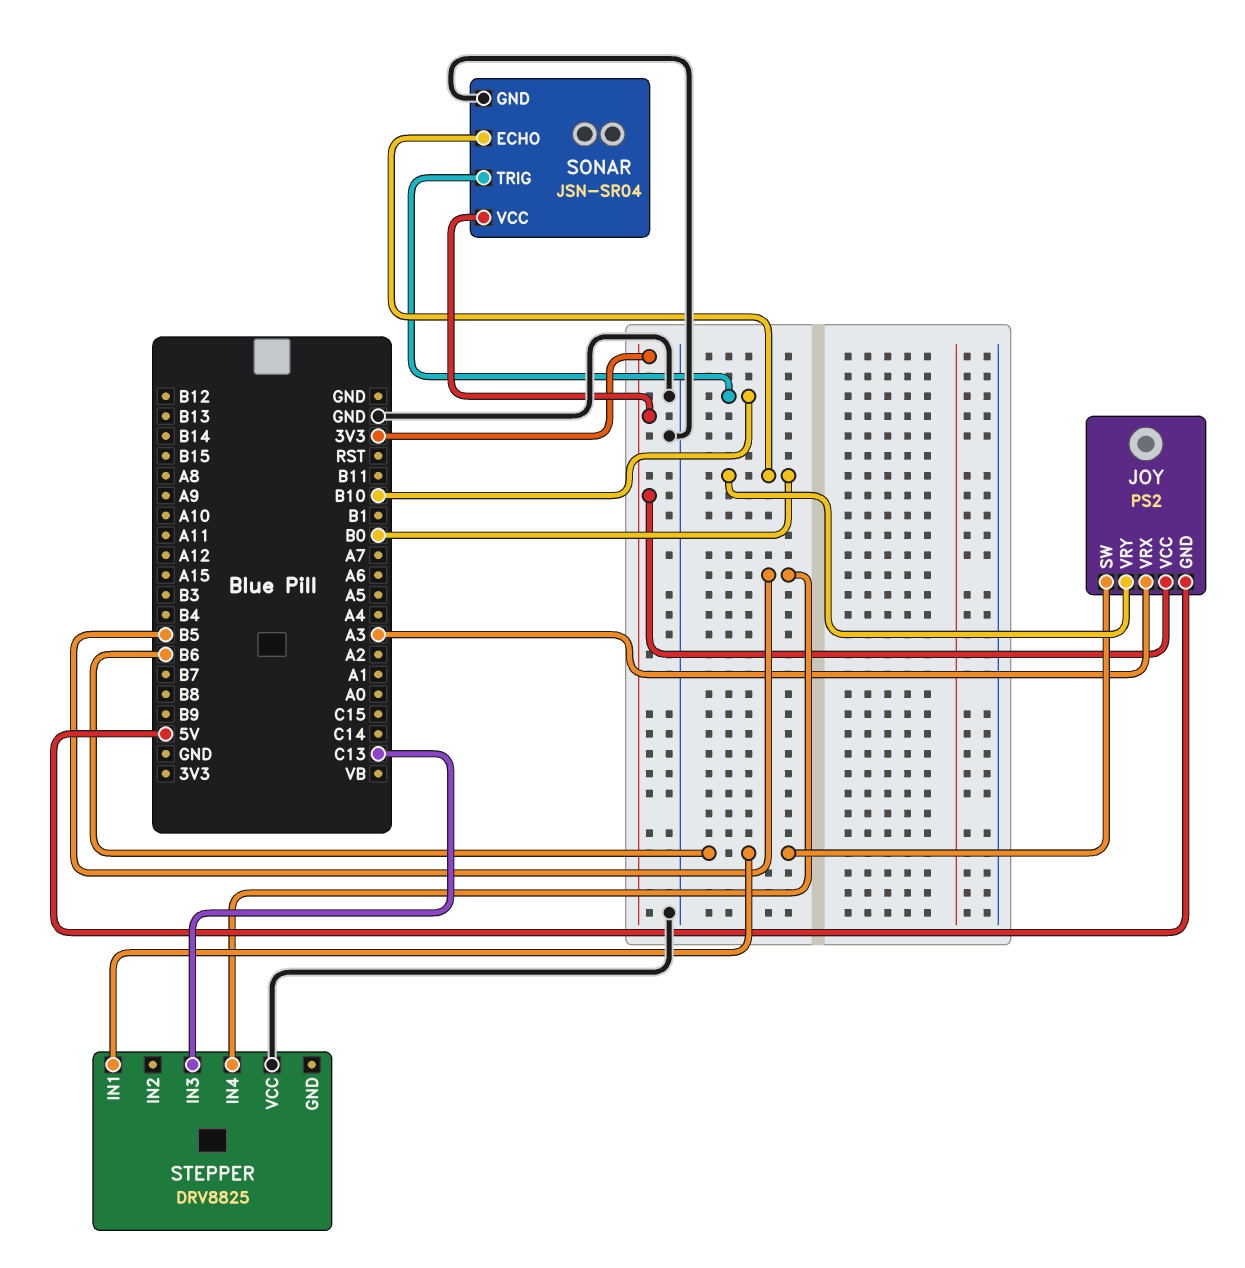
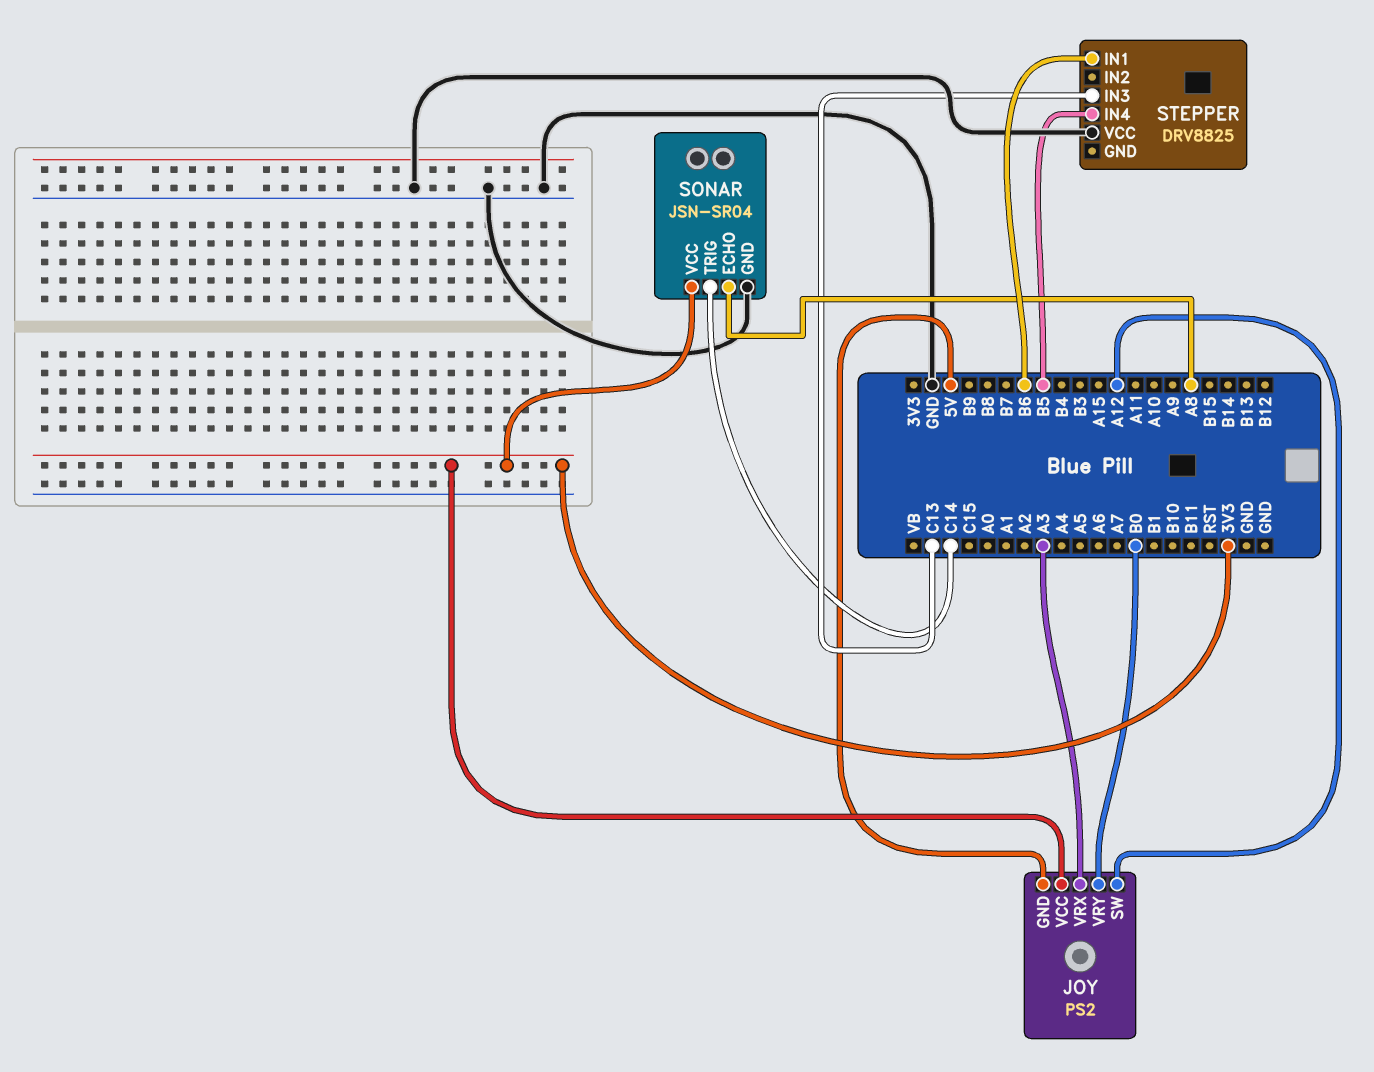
JOY pin SW: B6 -> A12
SONAR pin ECHO: B0 -> A8
SONAR pin TRIG: B10 -> C14

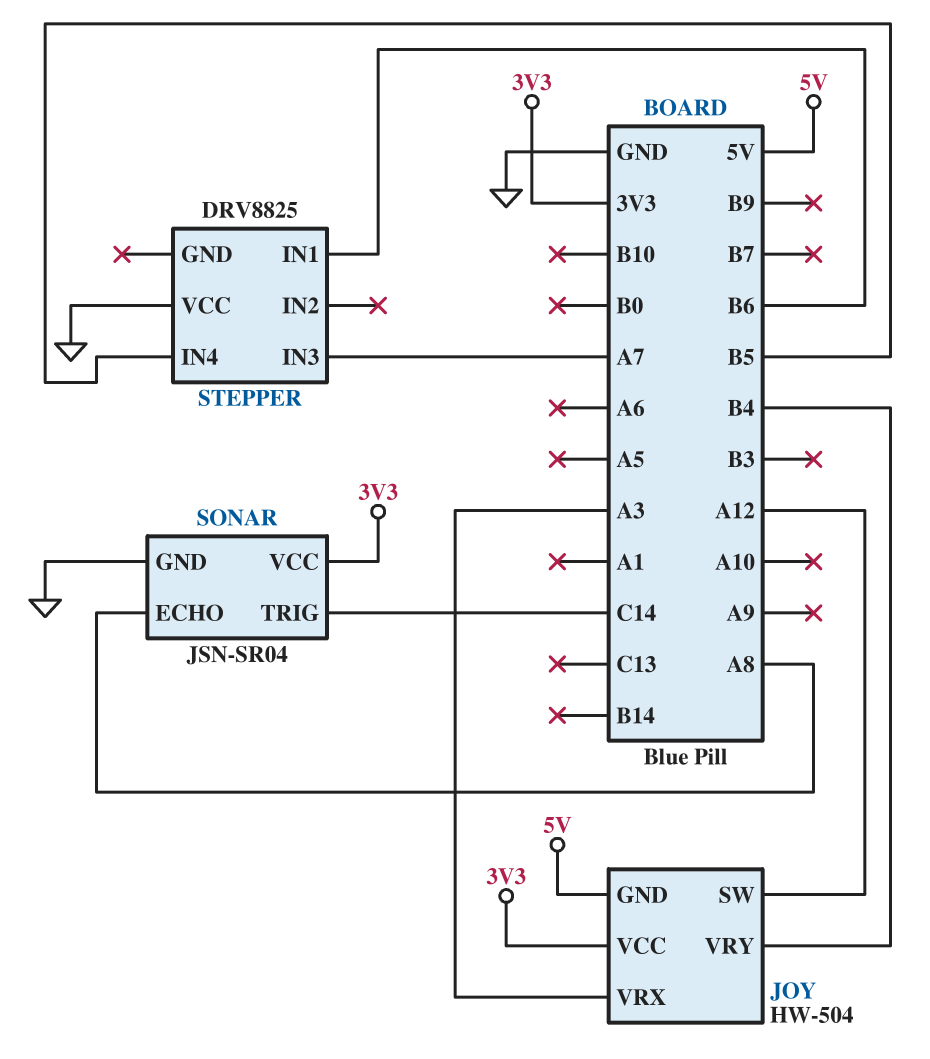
JOY: PS2 -> HW-504
JOY pin VRY: B0 -> B4
STEPPER pin IN3: C13 -> A7

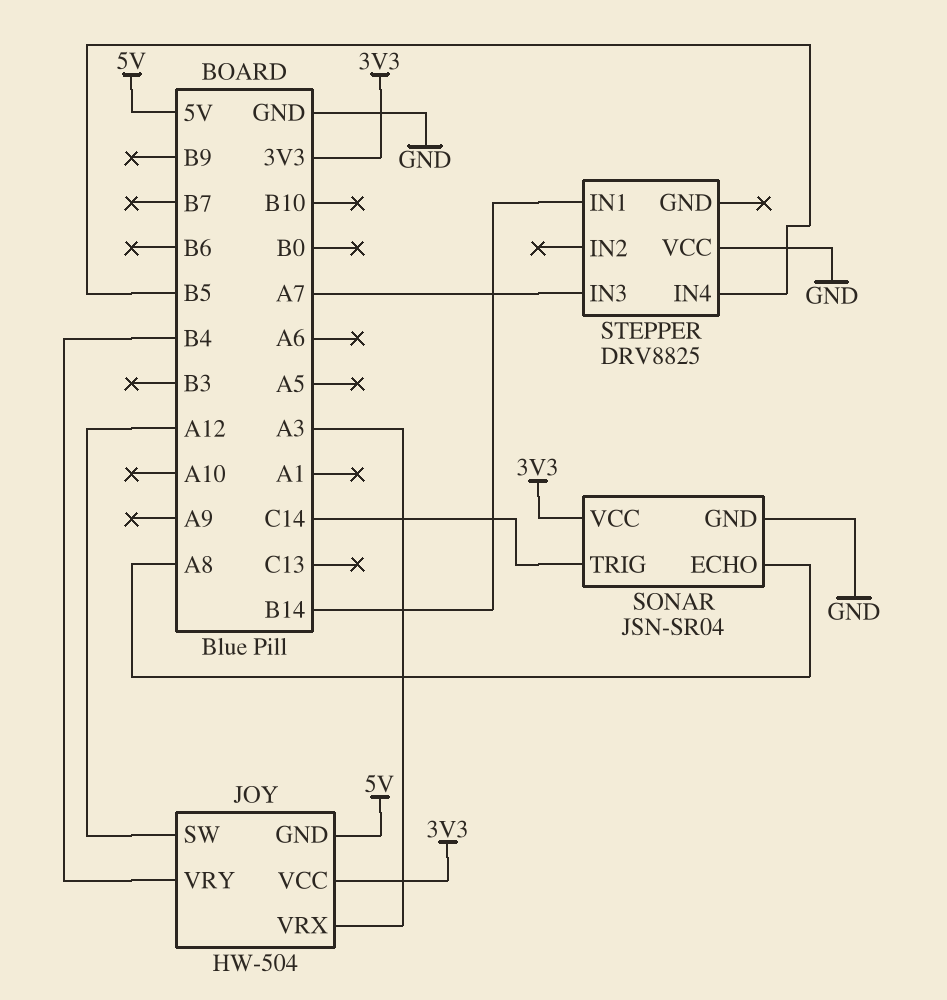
STEPPER pin IN1: B6 -> B14

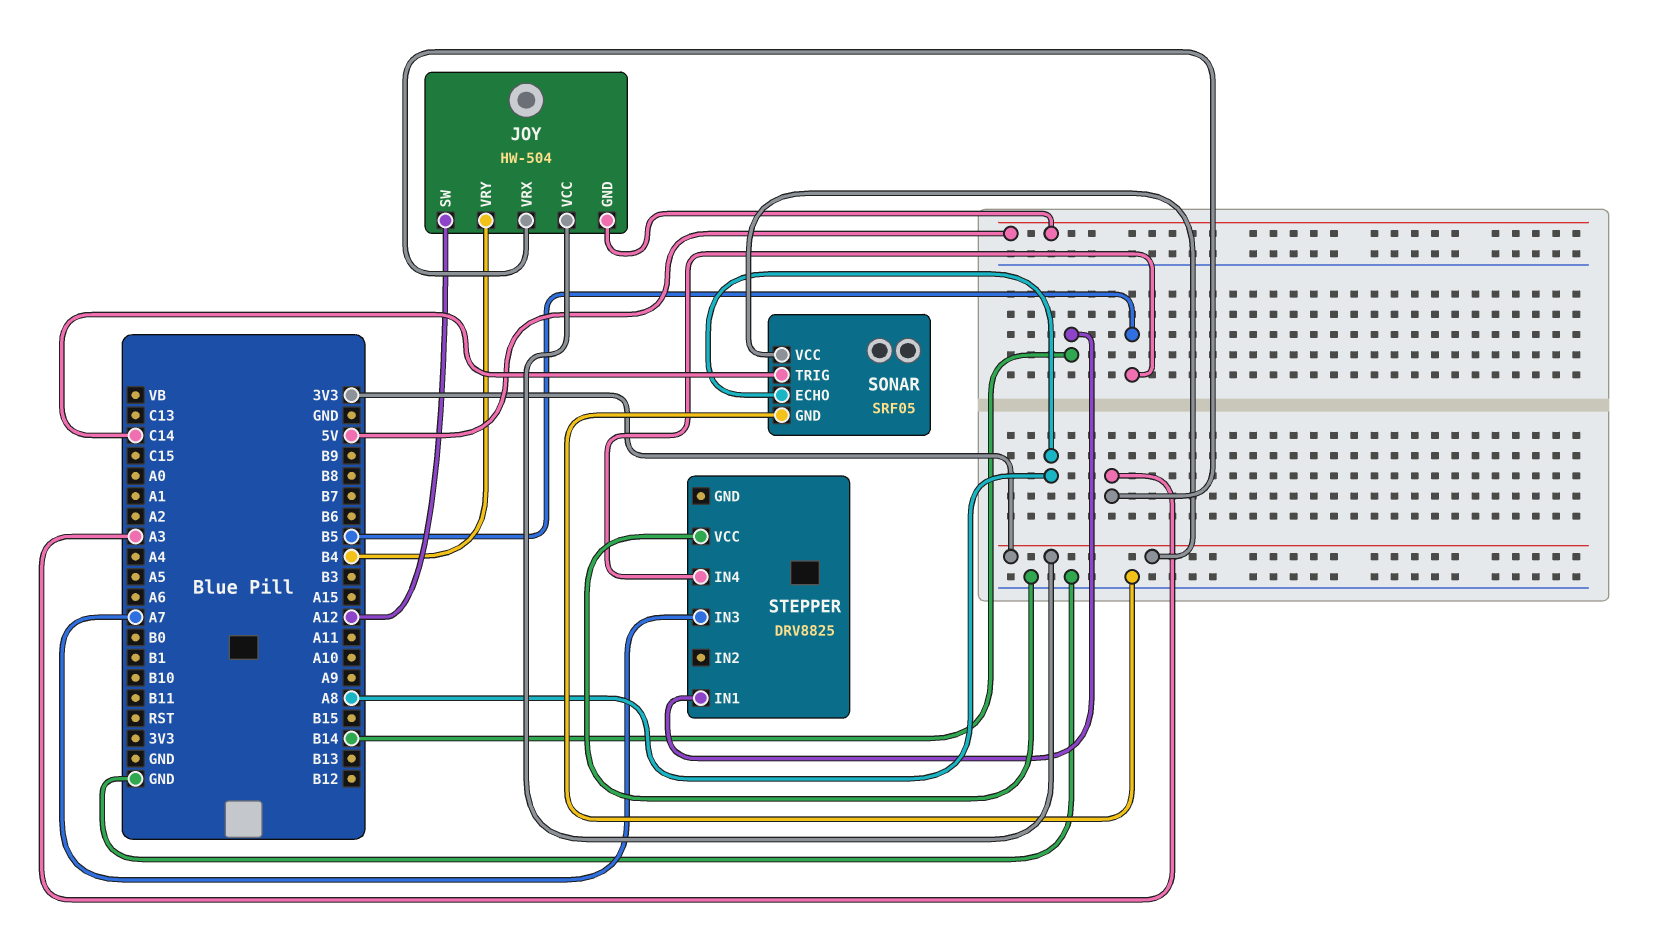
SONAR: JSN-SR04 -> SRF05

